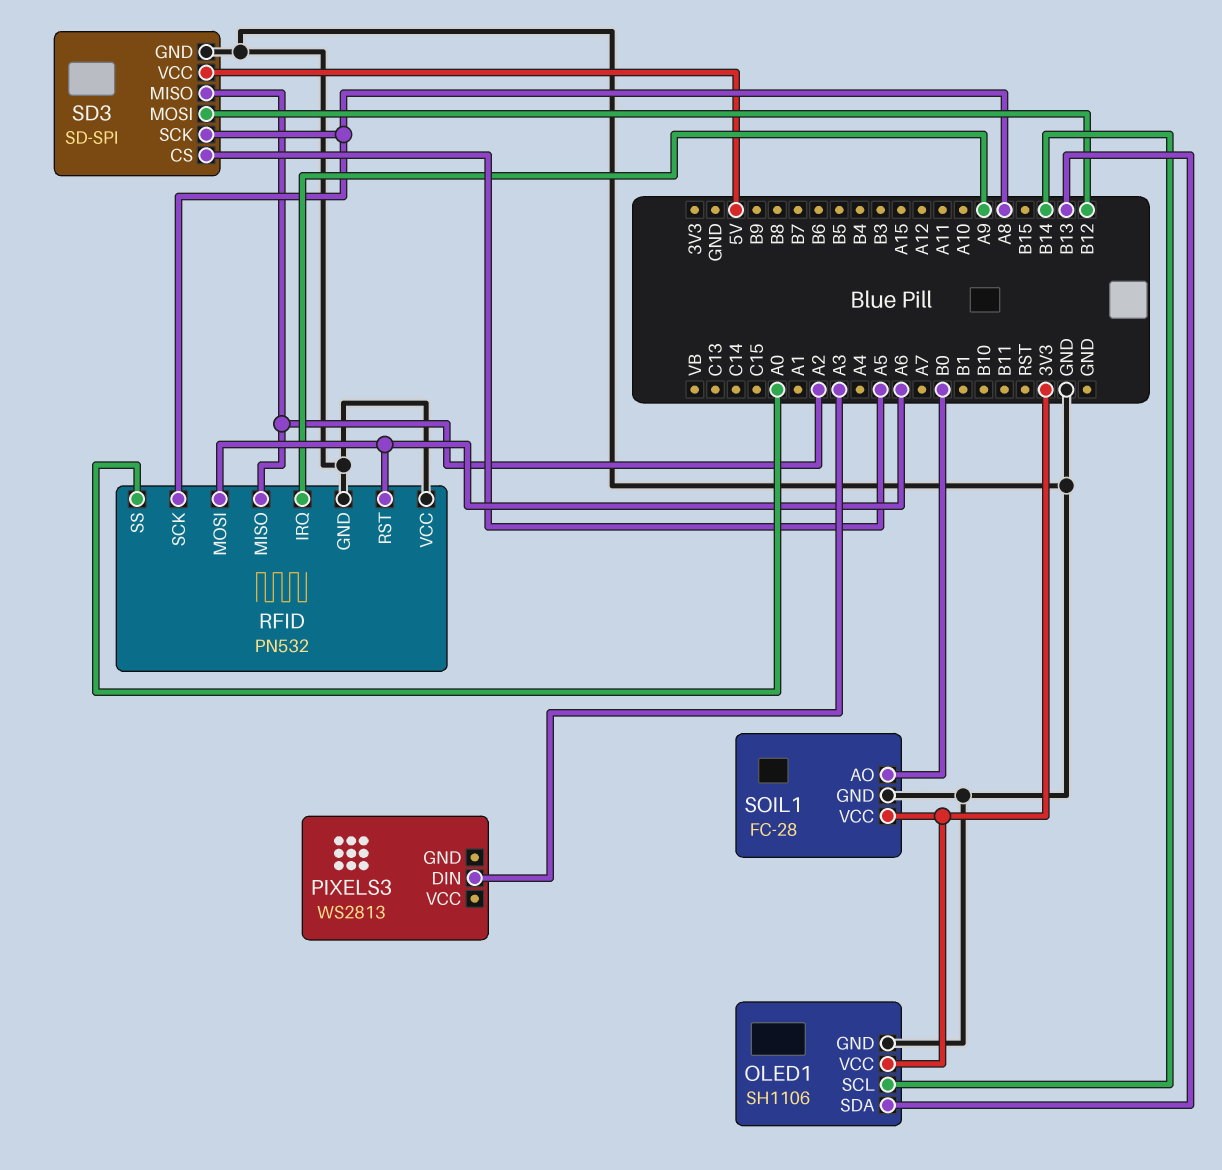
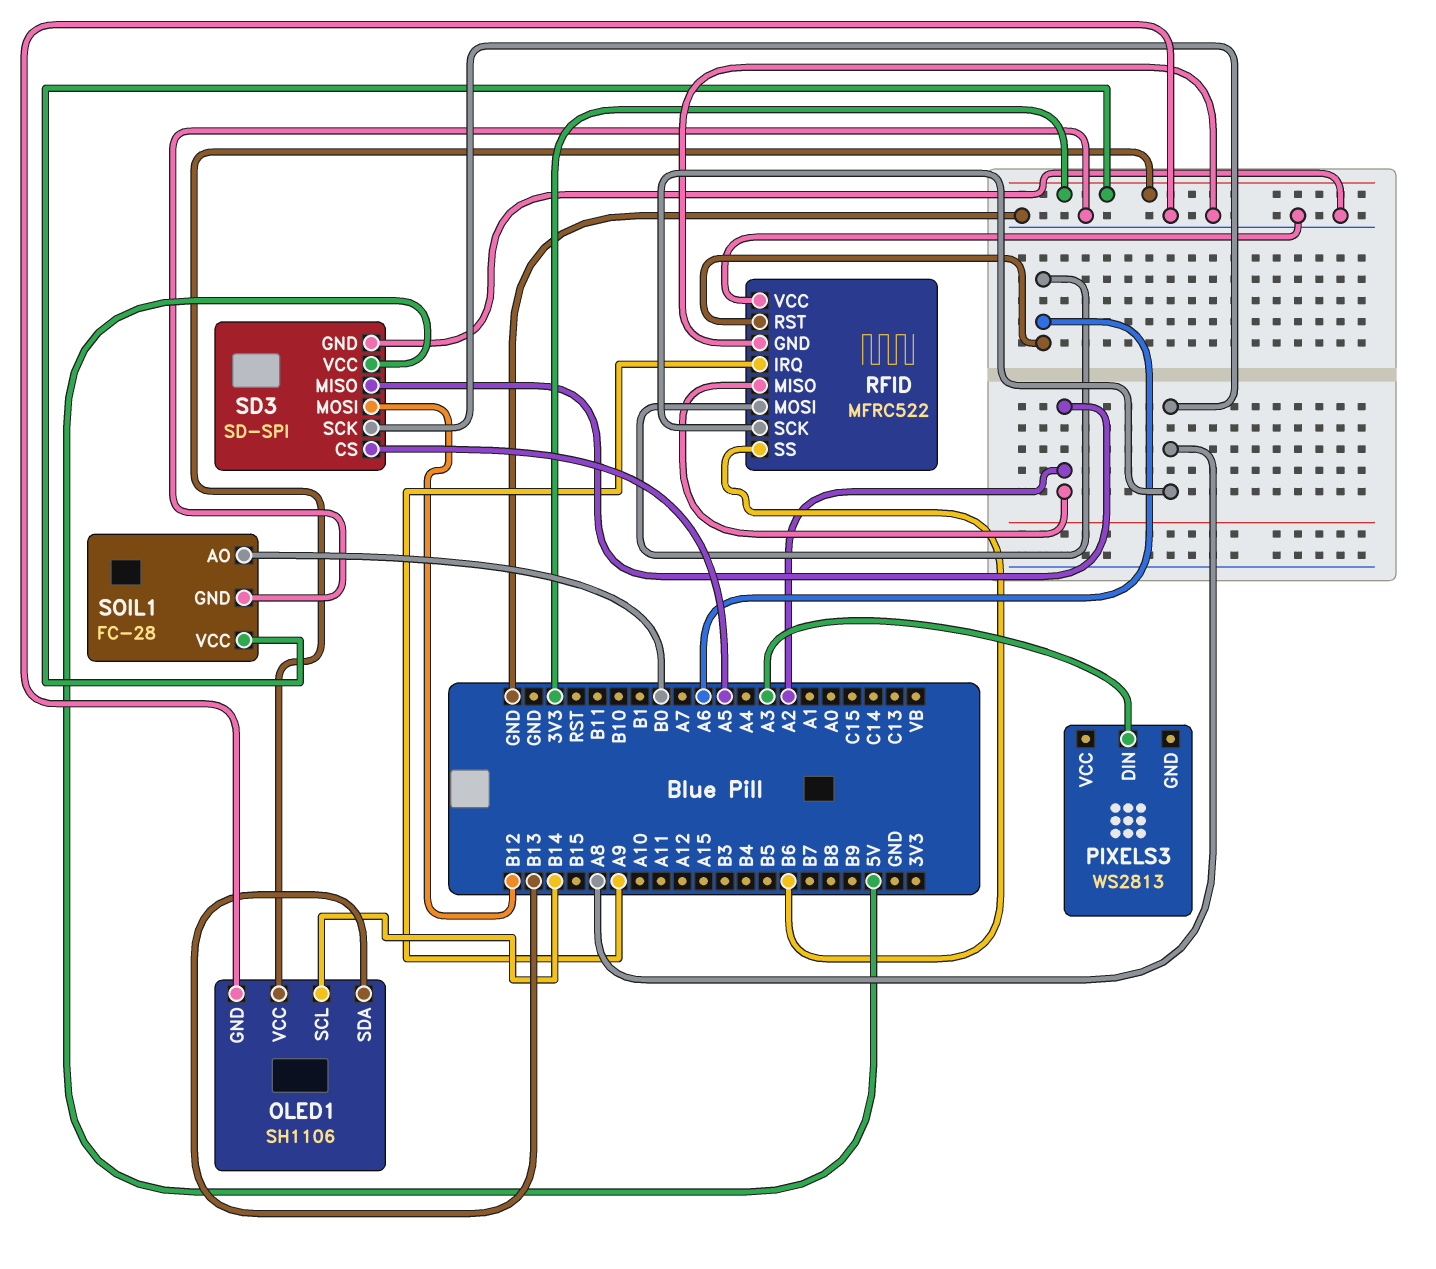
RFID: PN532 -> MFRC522
RFID pin SS: A0 -> B6

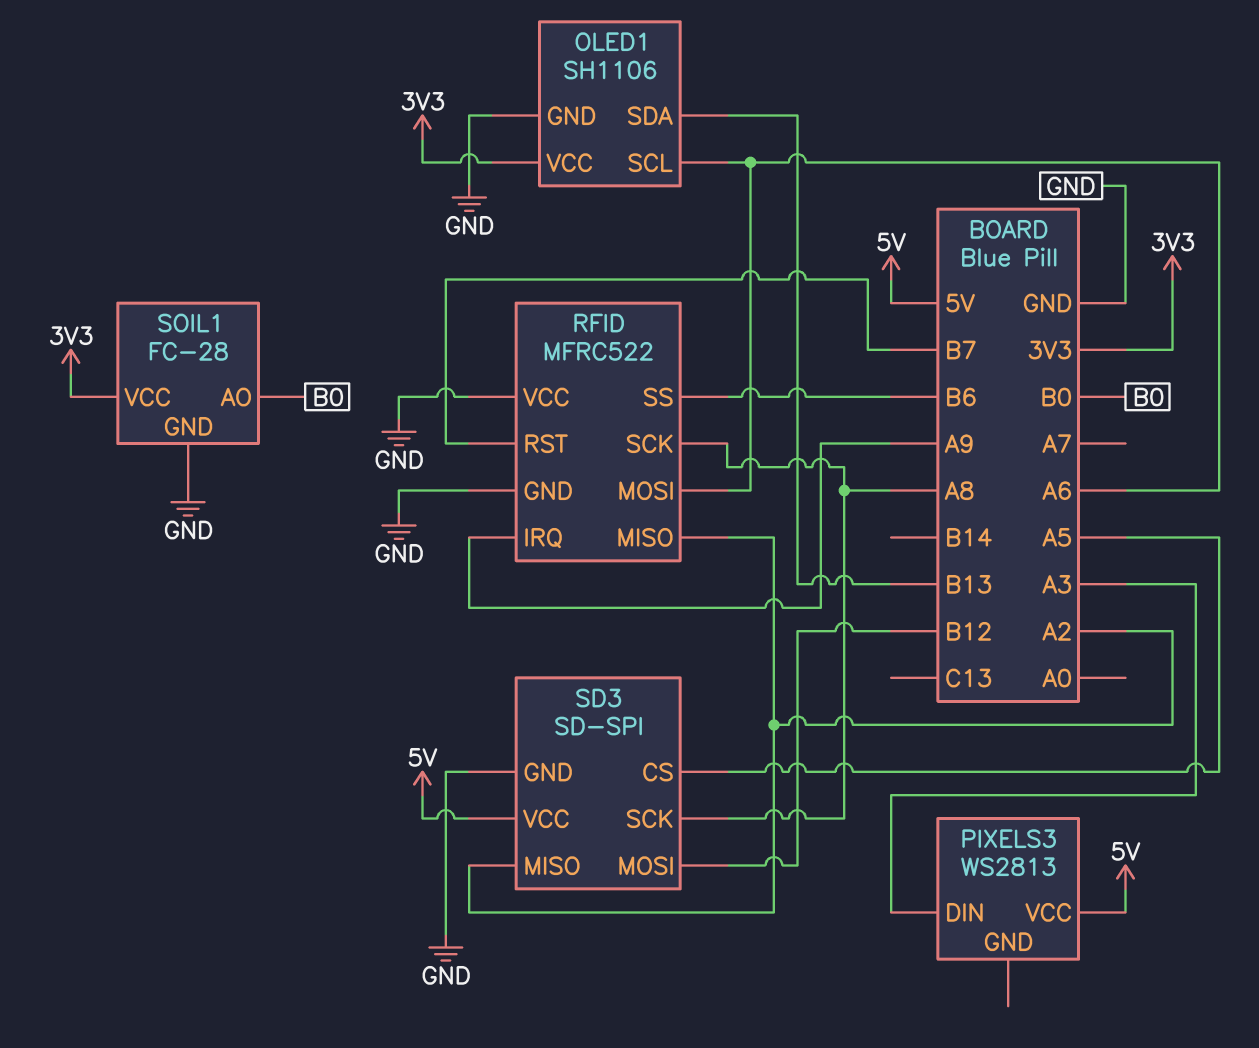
OLED1 pin SCL: B14 -> A6
PIXELS3 pin VCC: none -> 5V
RFID pin RST: A6 -> B7

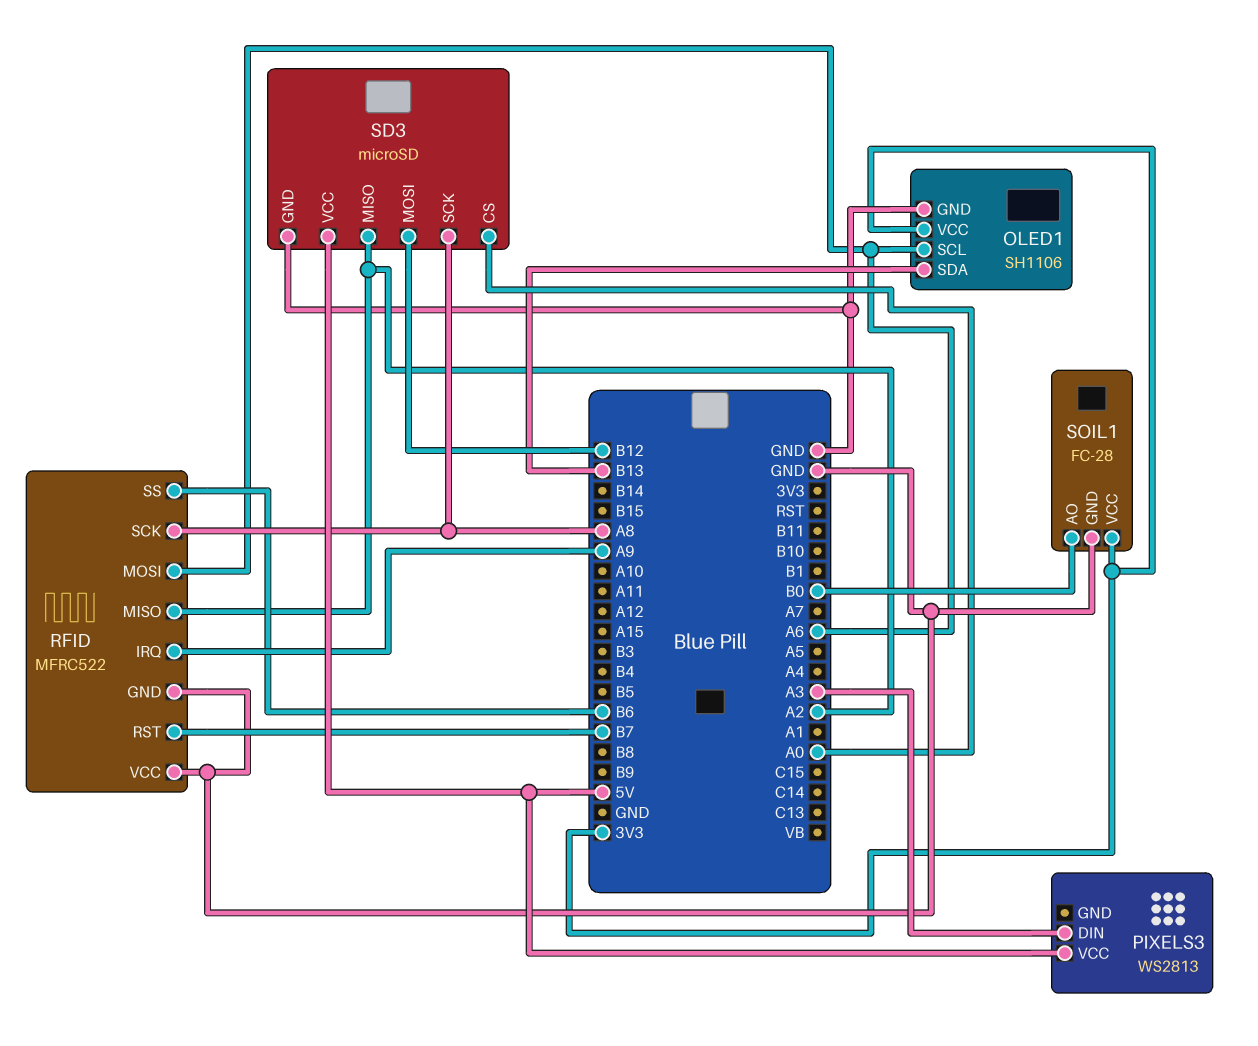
SD3: SD-SPI -> microSD
SD3 pin CS: A5 -> A0

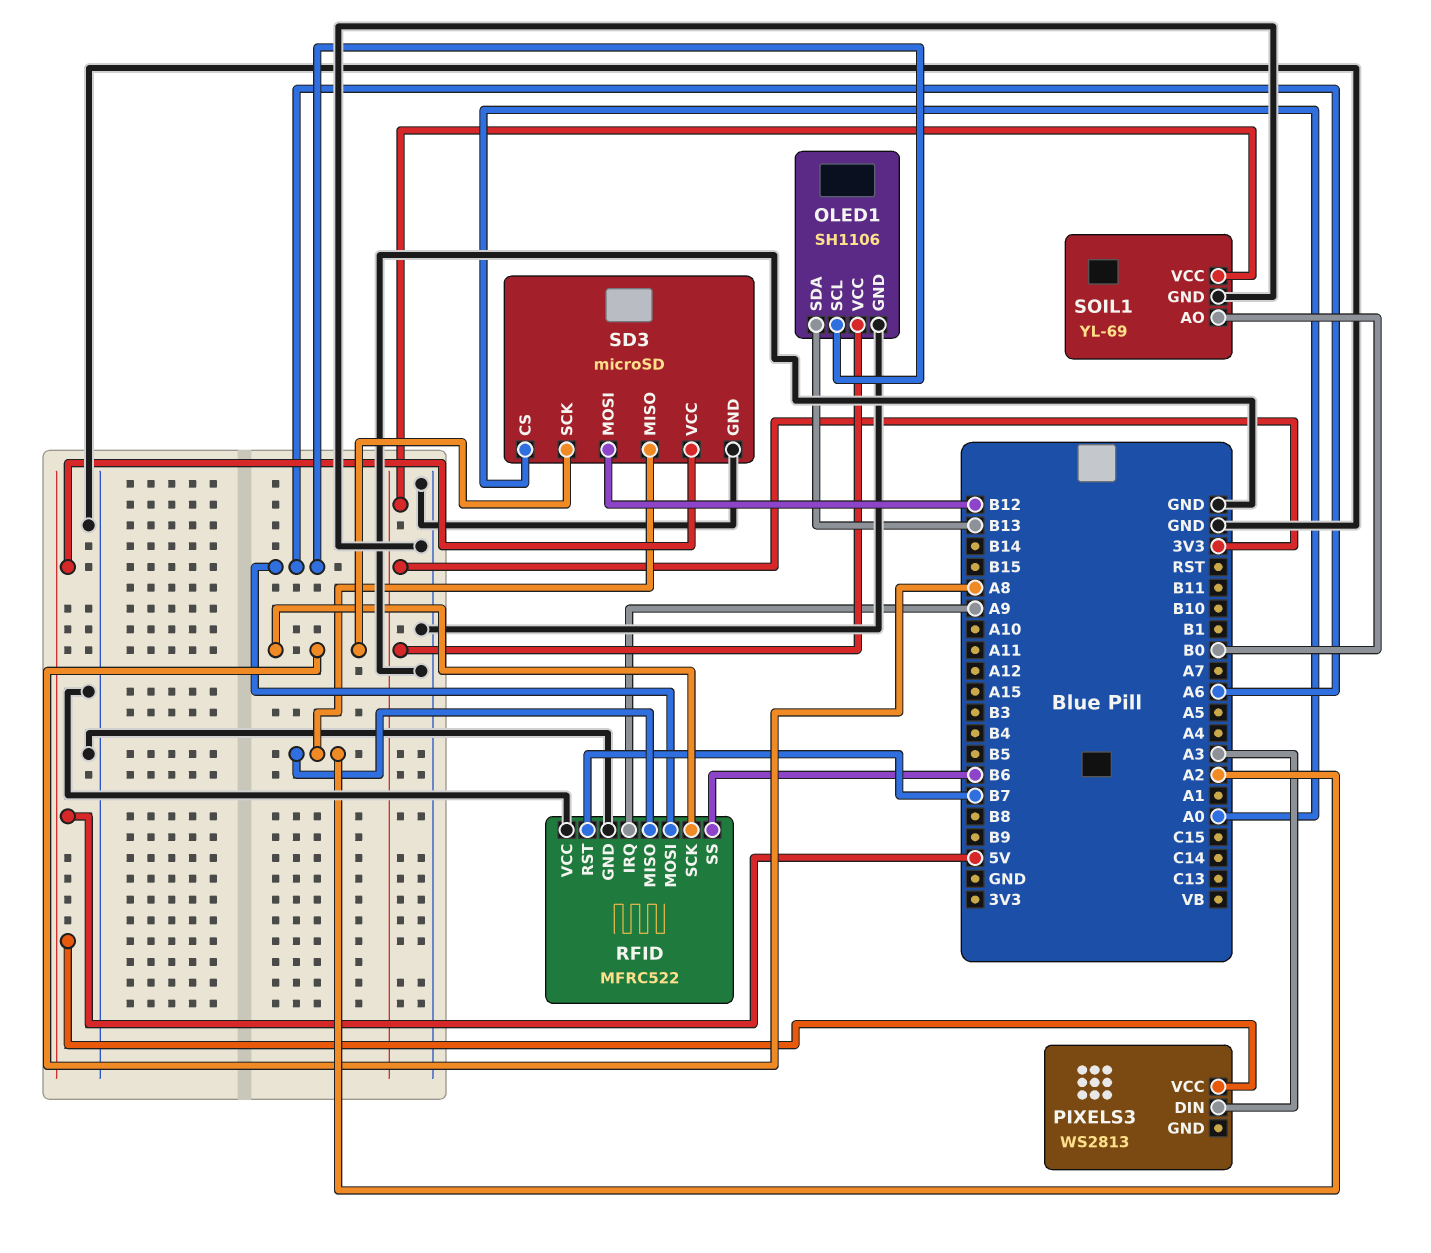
SOIL1: FC-28 -> YL-69

